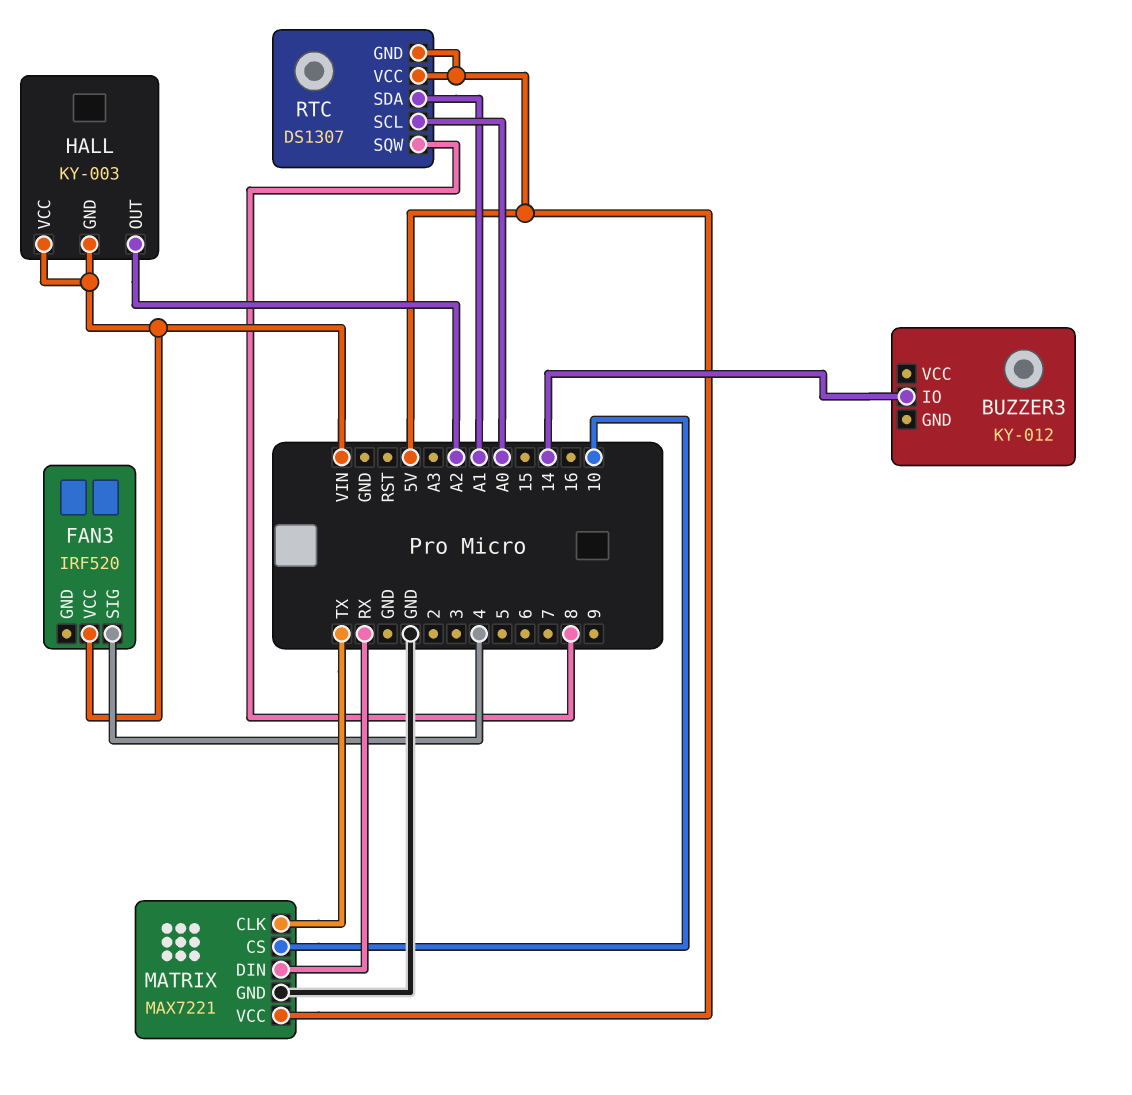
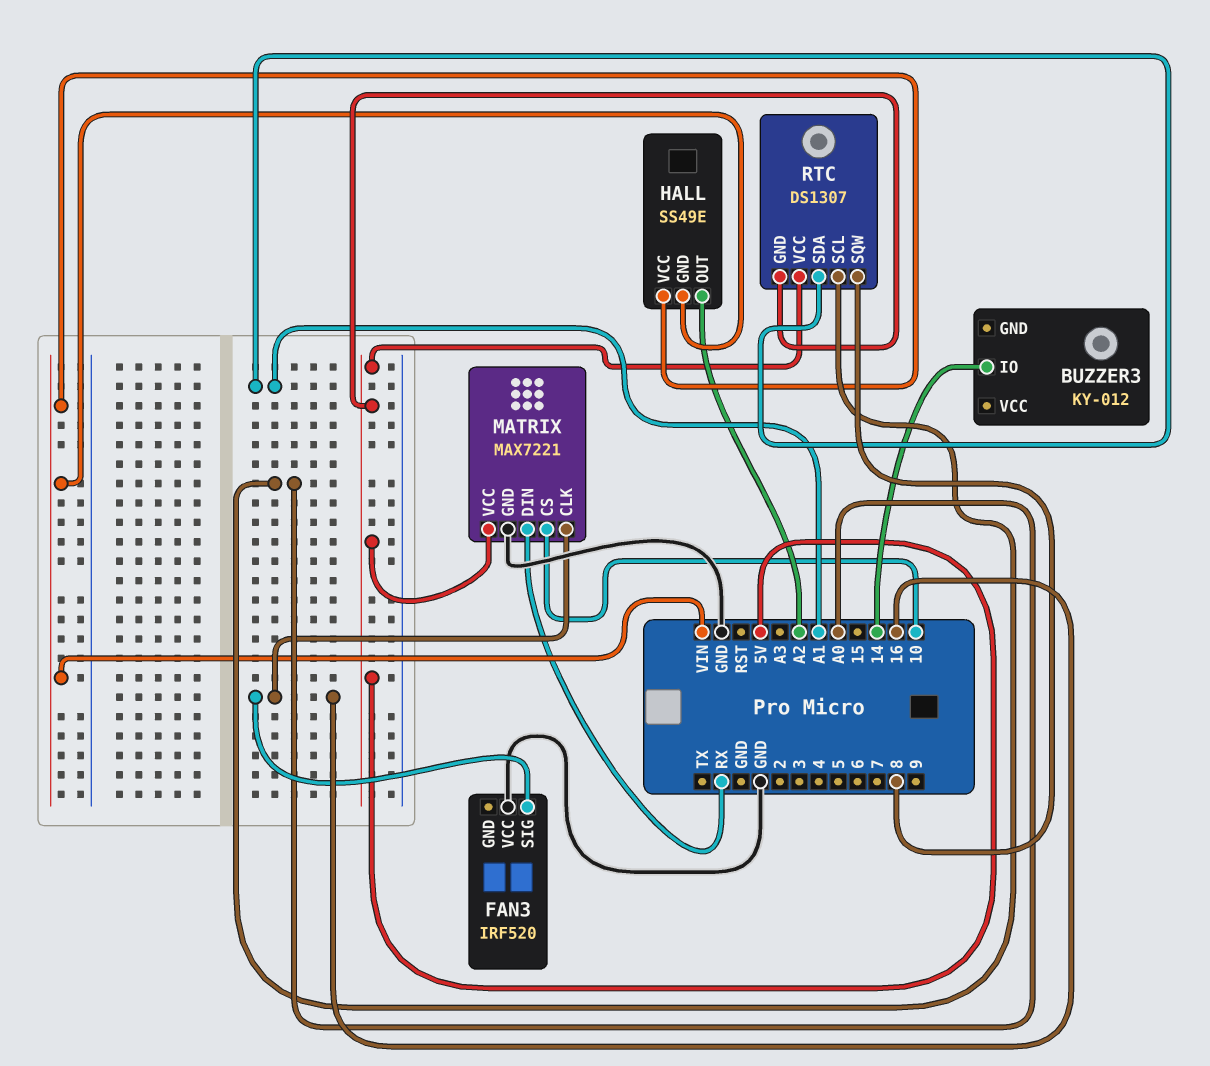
FAN3 pin SIG: 4 -> 16
FAN3 pin VCC: VIN -> GND
HALL: KY-003 -> SS49E
MATRIX pin CLK: TX -> 16

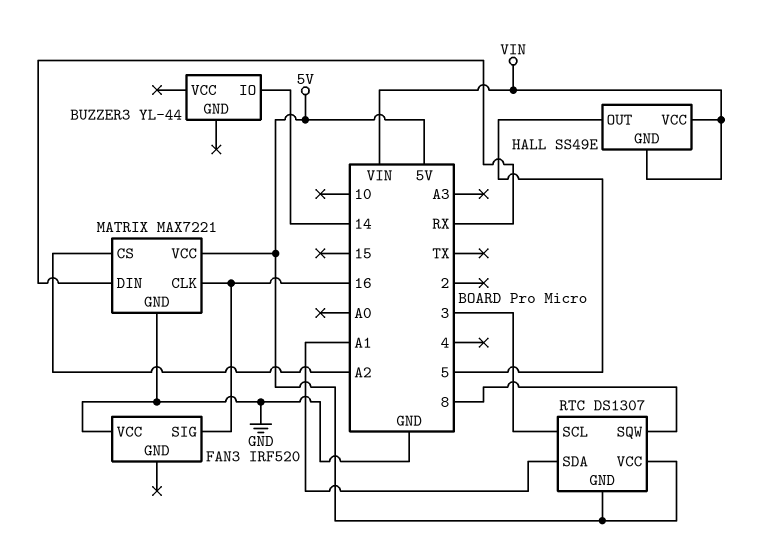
BUZZER3: KY-012 -> YL-44
HALL pin OUT: A2 -> 5
MATRIX pin CS: 10 -> A2
RTC pin SCL: A0 -> 3

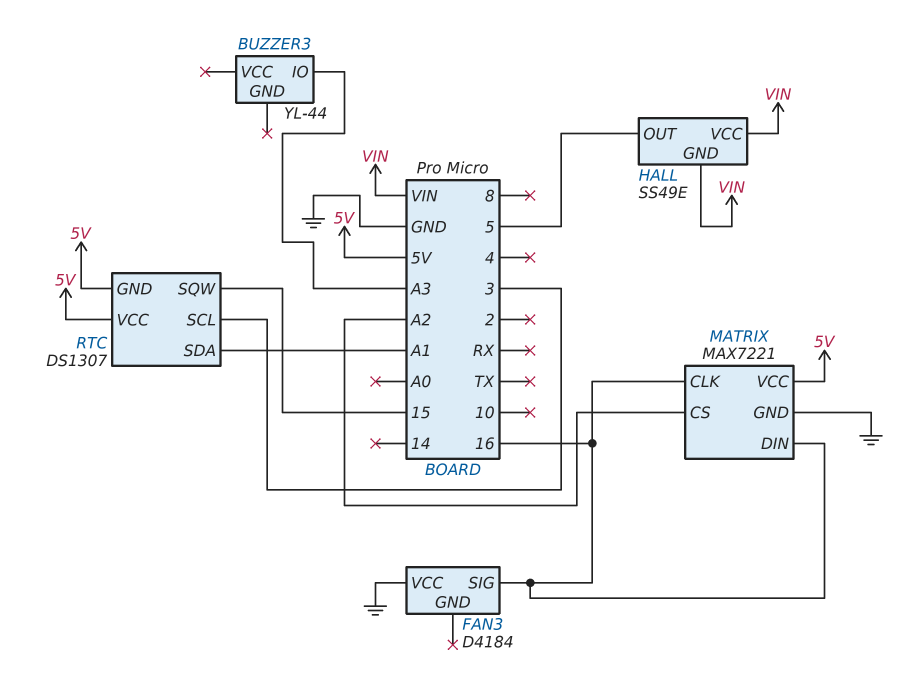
BUZZER3 pin IO: 14 -> A3
FAN3: IRF520 -> D4184
MATRIX pin DIN: RX -> 16
RTC pin SQW: 8 -> 15

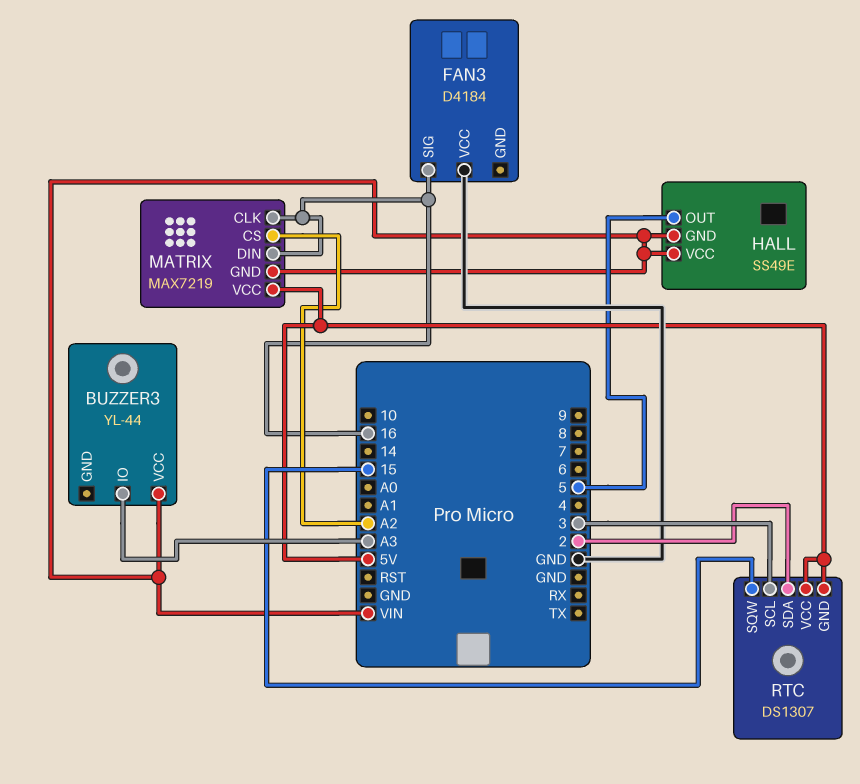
BUZZER3 pin VCC: none -> VIN
MATRIX: MAX7221 -> MAX7219
MATRIX pin GND: GND -> VIN
RTC pin SDA: A1 -> 2

